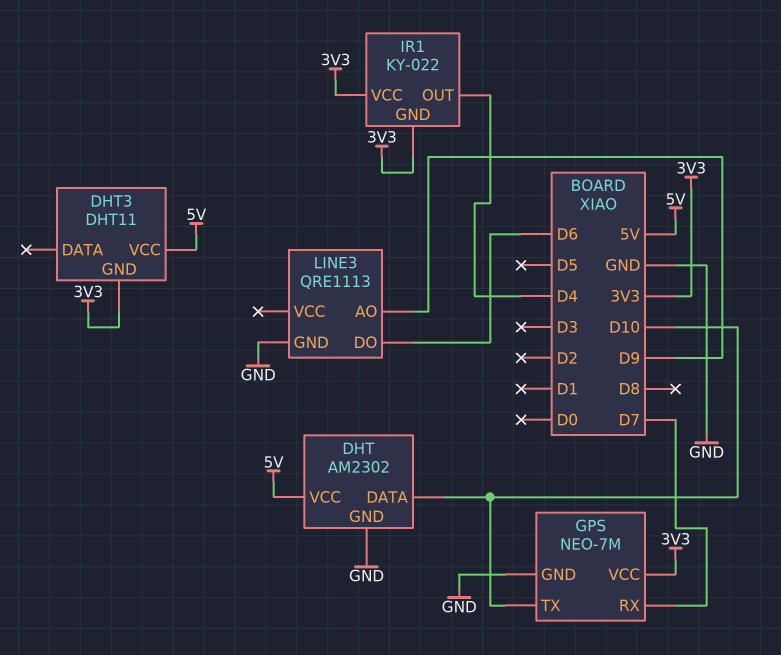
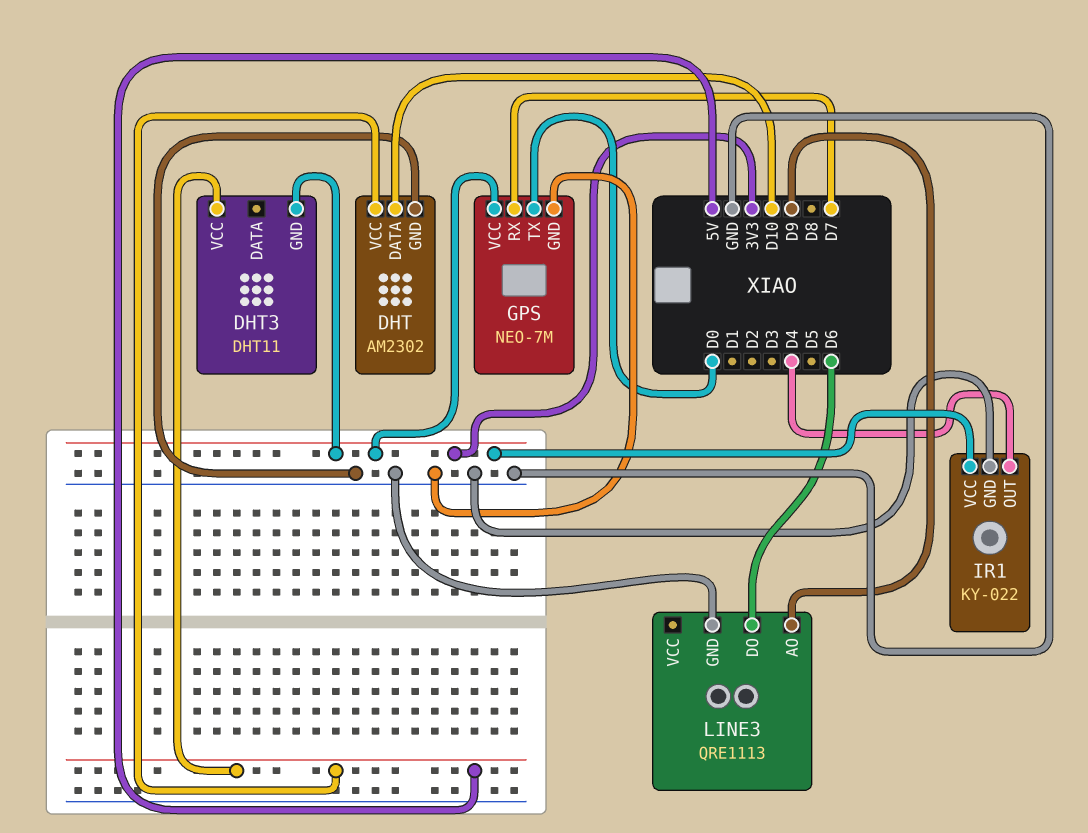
GPS pin TX: D10 -> D0
IR1 pin GND: 3V3 -> GND

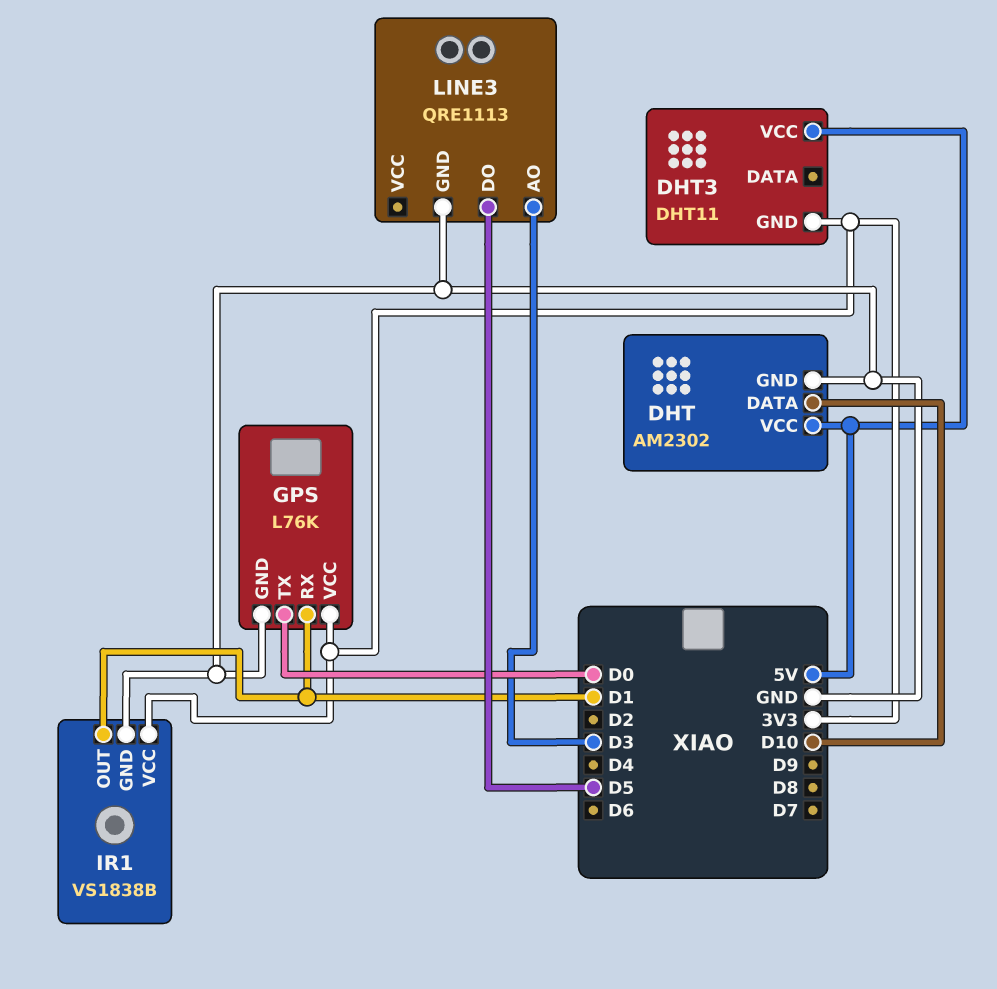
GPS: NEO-7M -> L76K
GPS pin RX: D7 -> D1
IR1: KY-022 -> VS1838B
IR1 pin OUT: D4 -> D1
LINE3 pin AO: D9 -> D3
LINE3 pin DO: D6 -> D5

